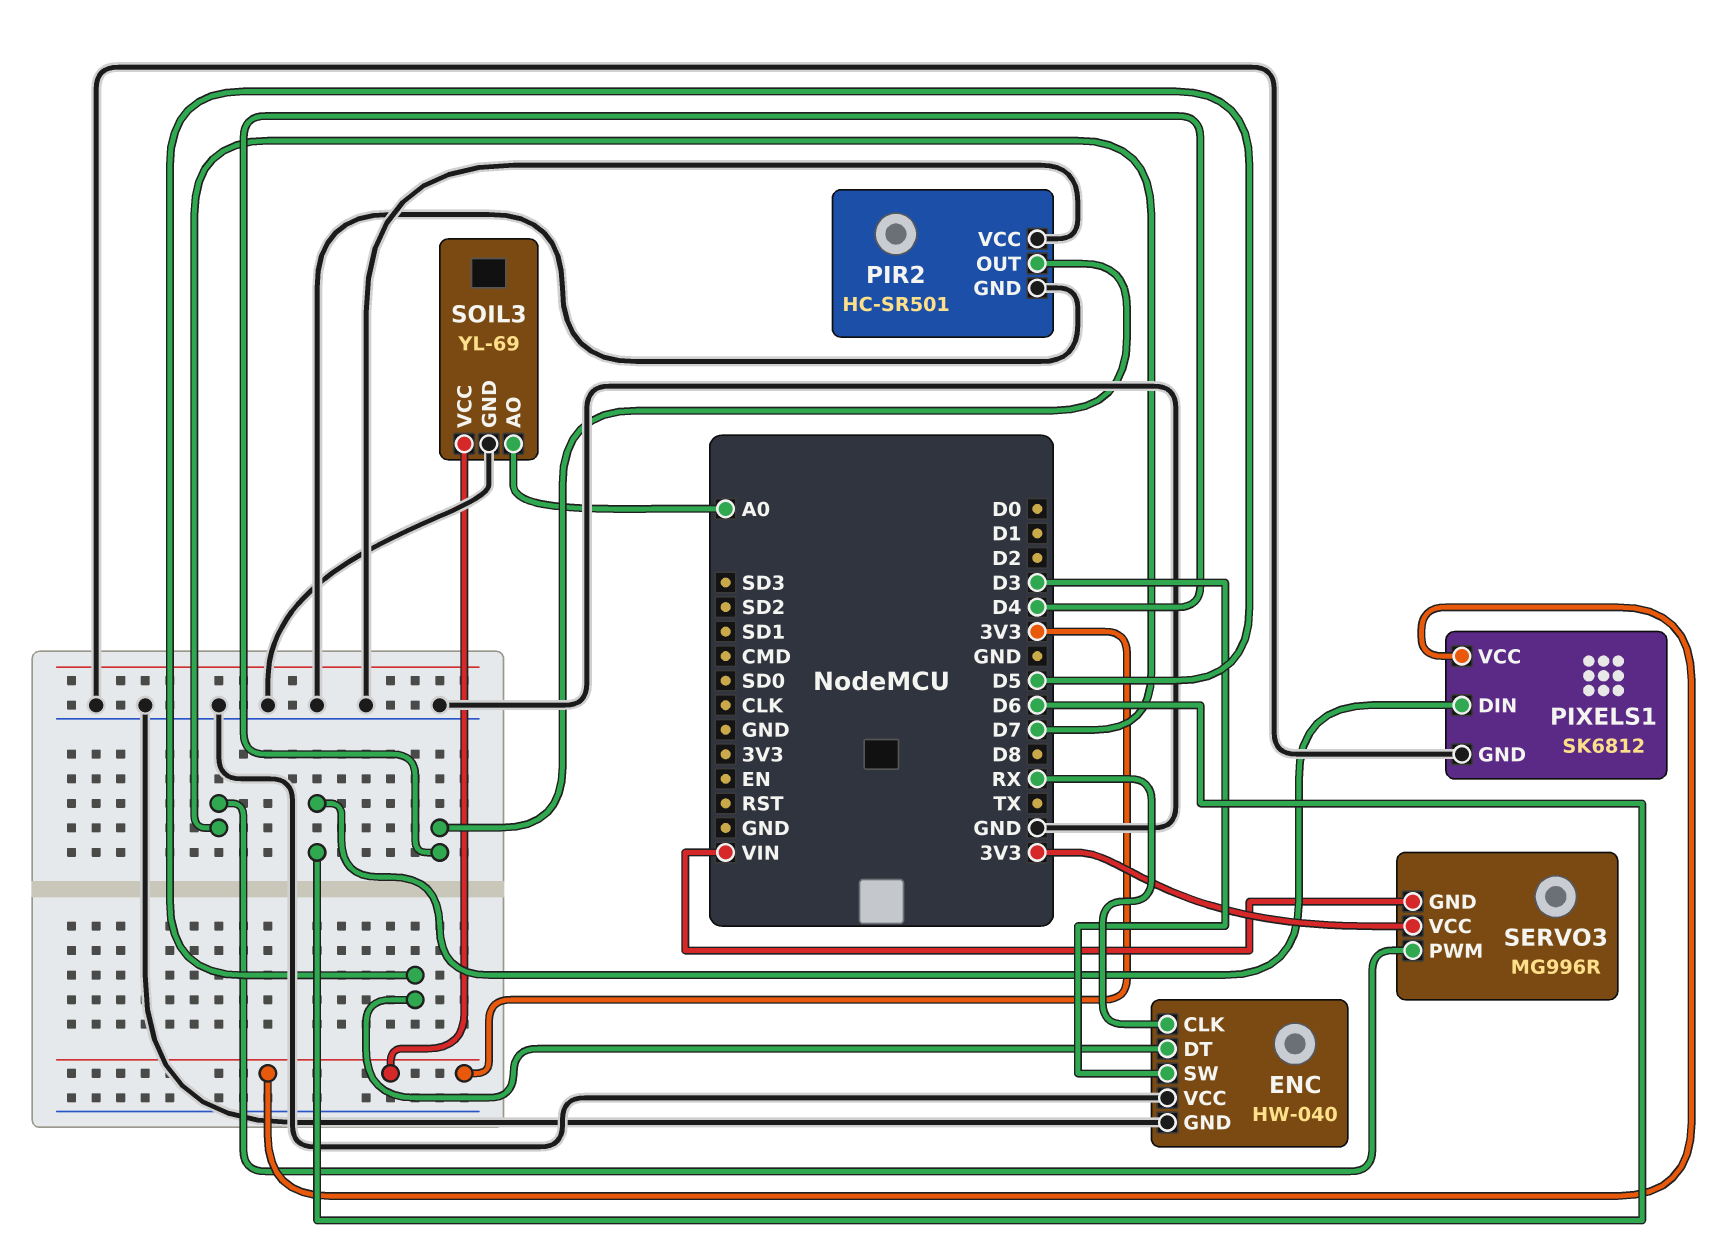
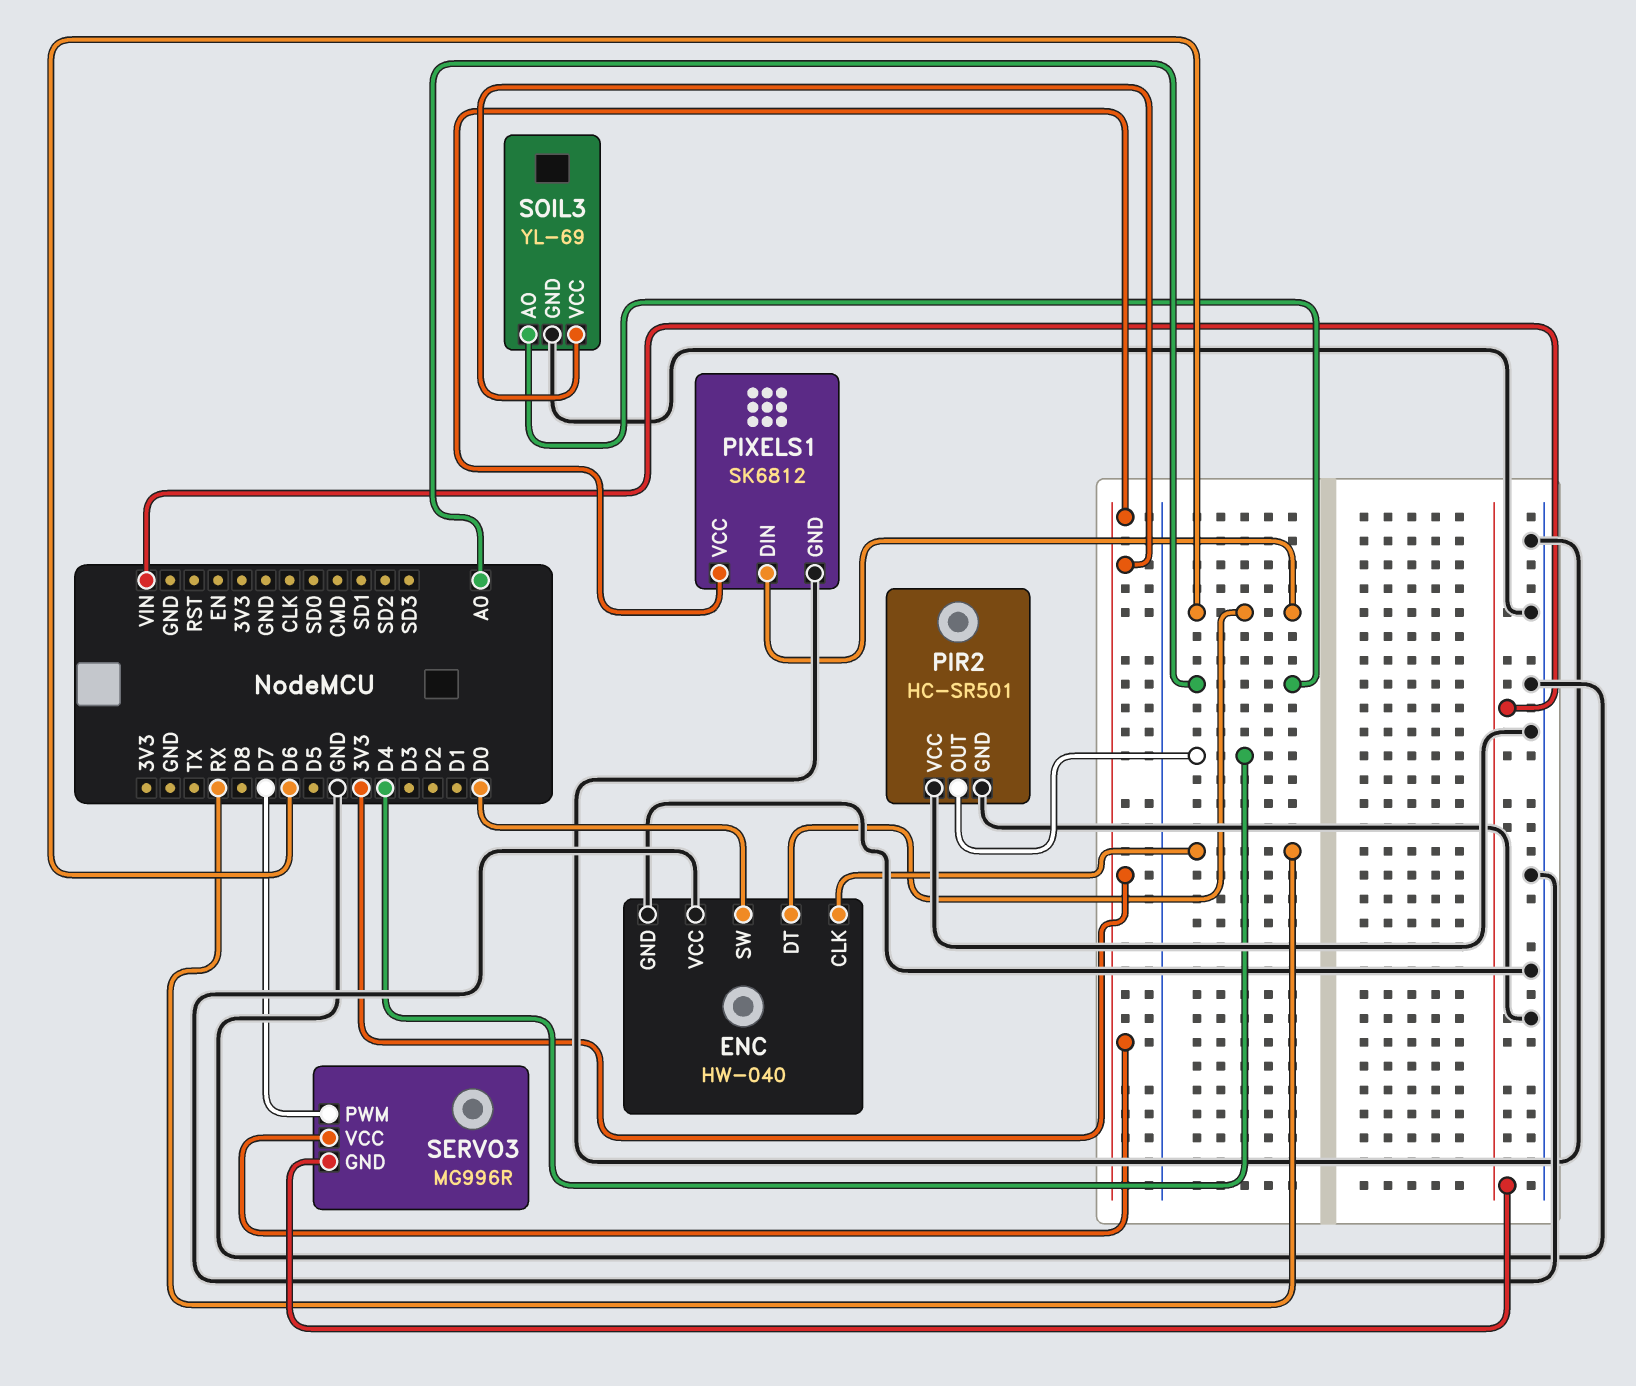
ENC pin DT: D5 -> D6
ENC pin SW: D3 -> D0

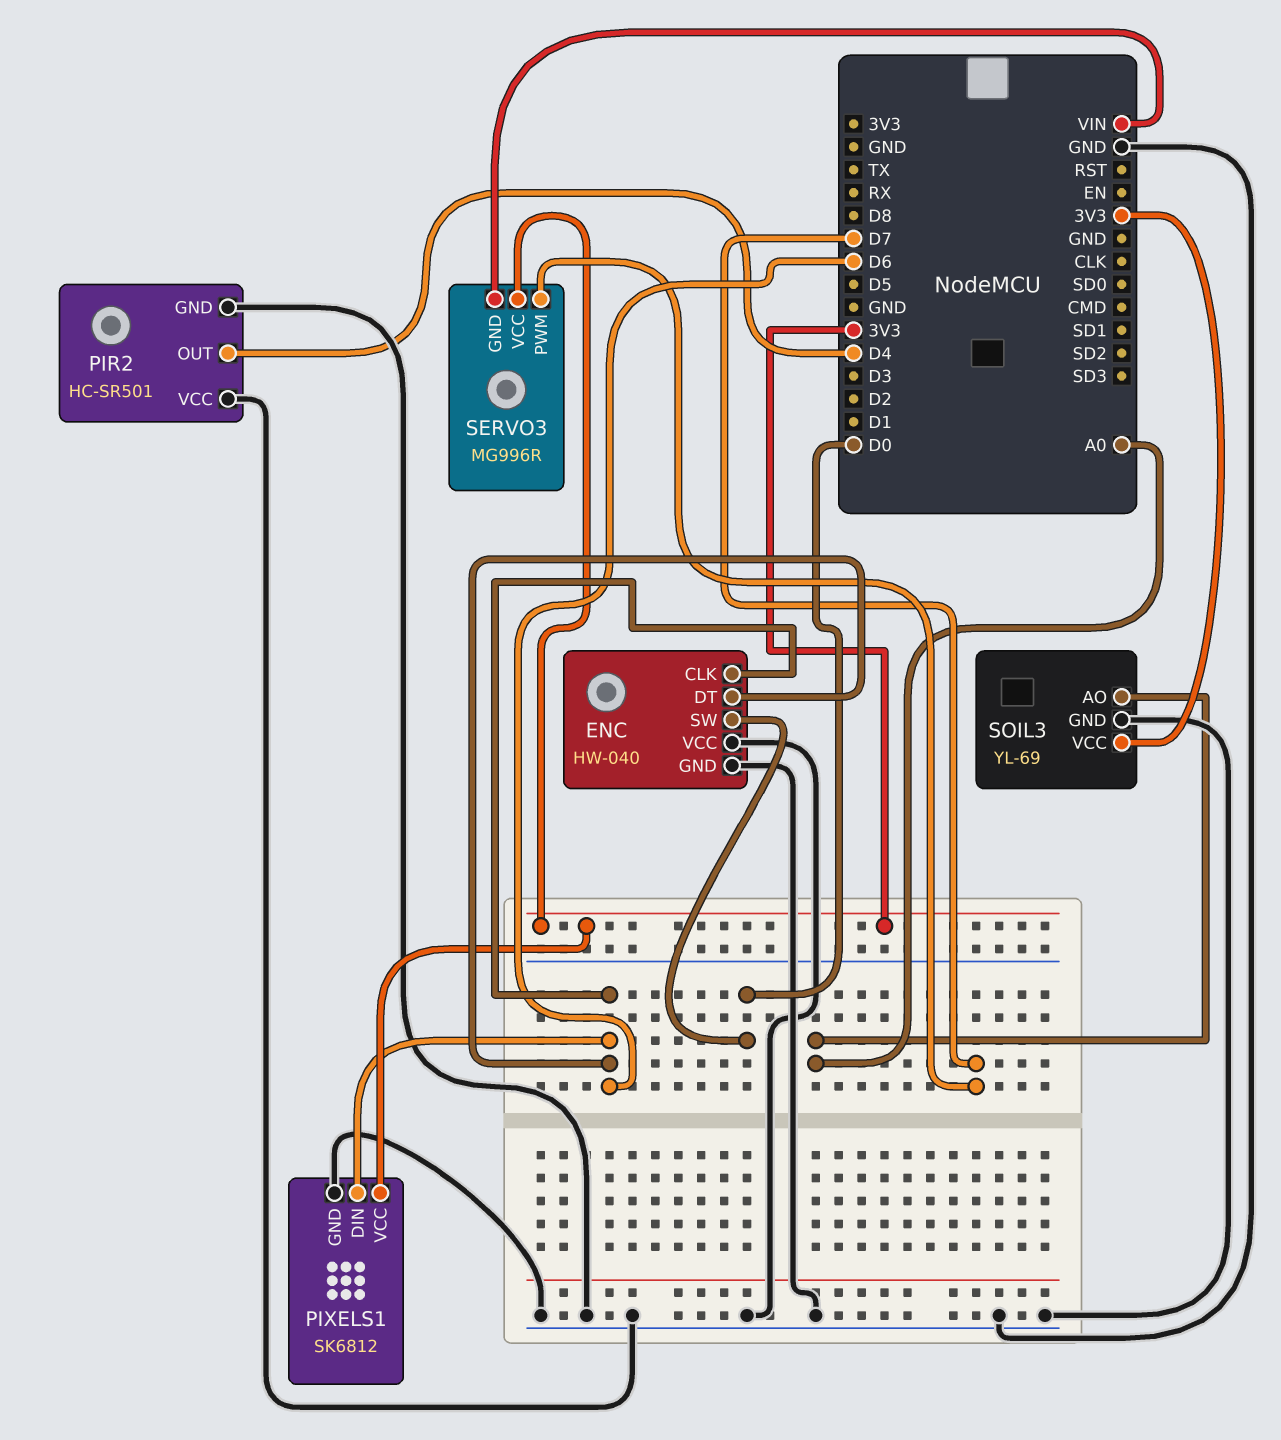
ENC pin CLK: RX -> D6

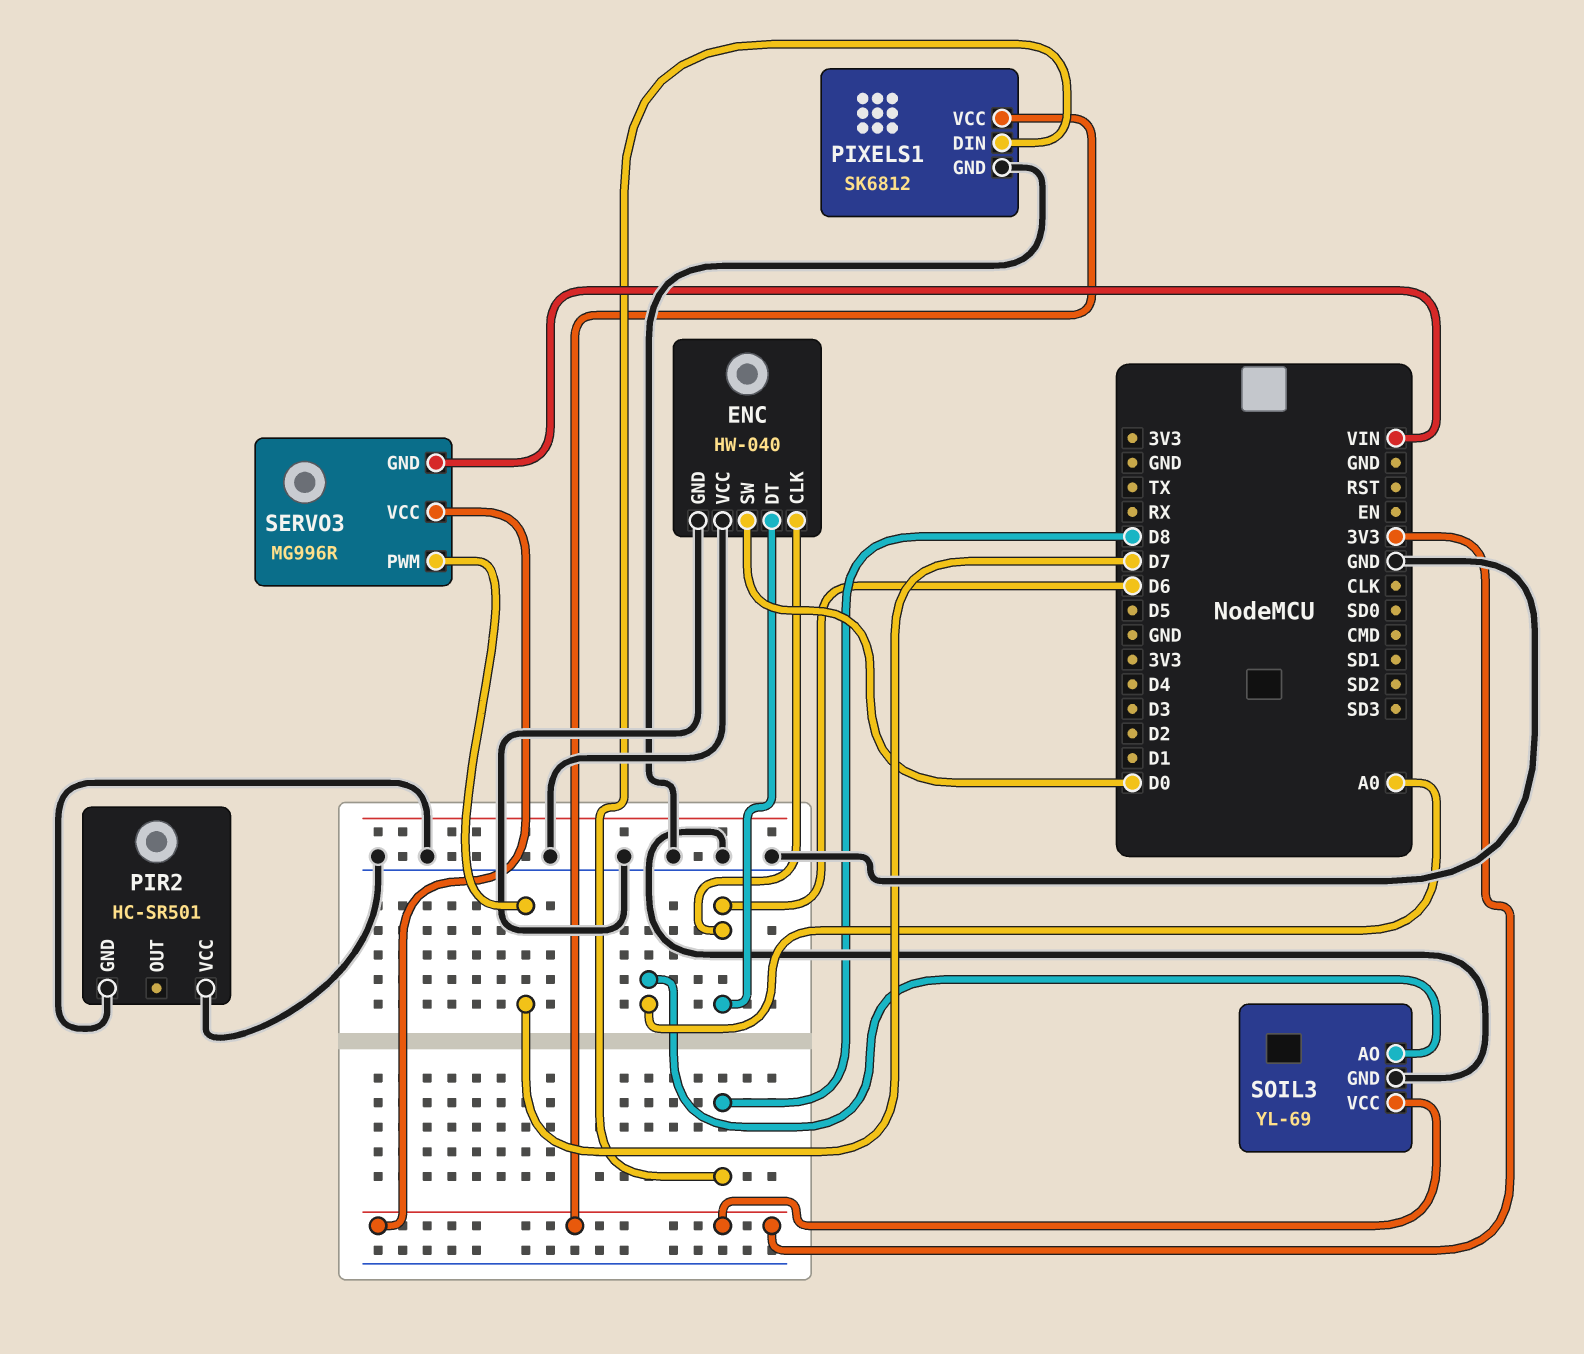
PIR2 pin OUT: D4 -> none
PIXELS1 pin DIN: D6 -> D8

